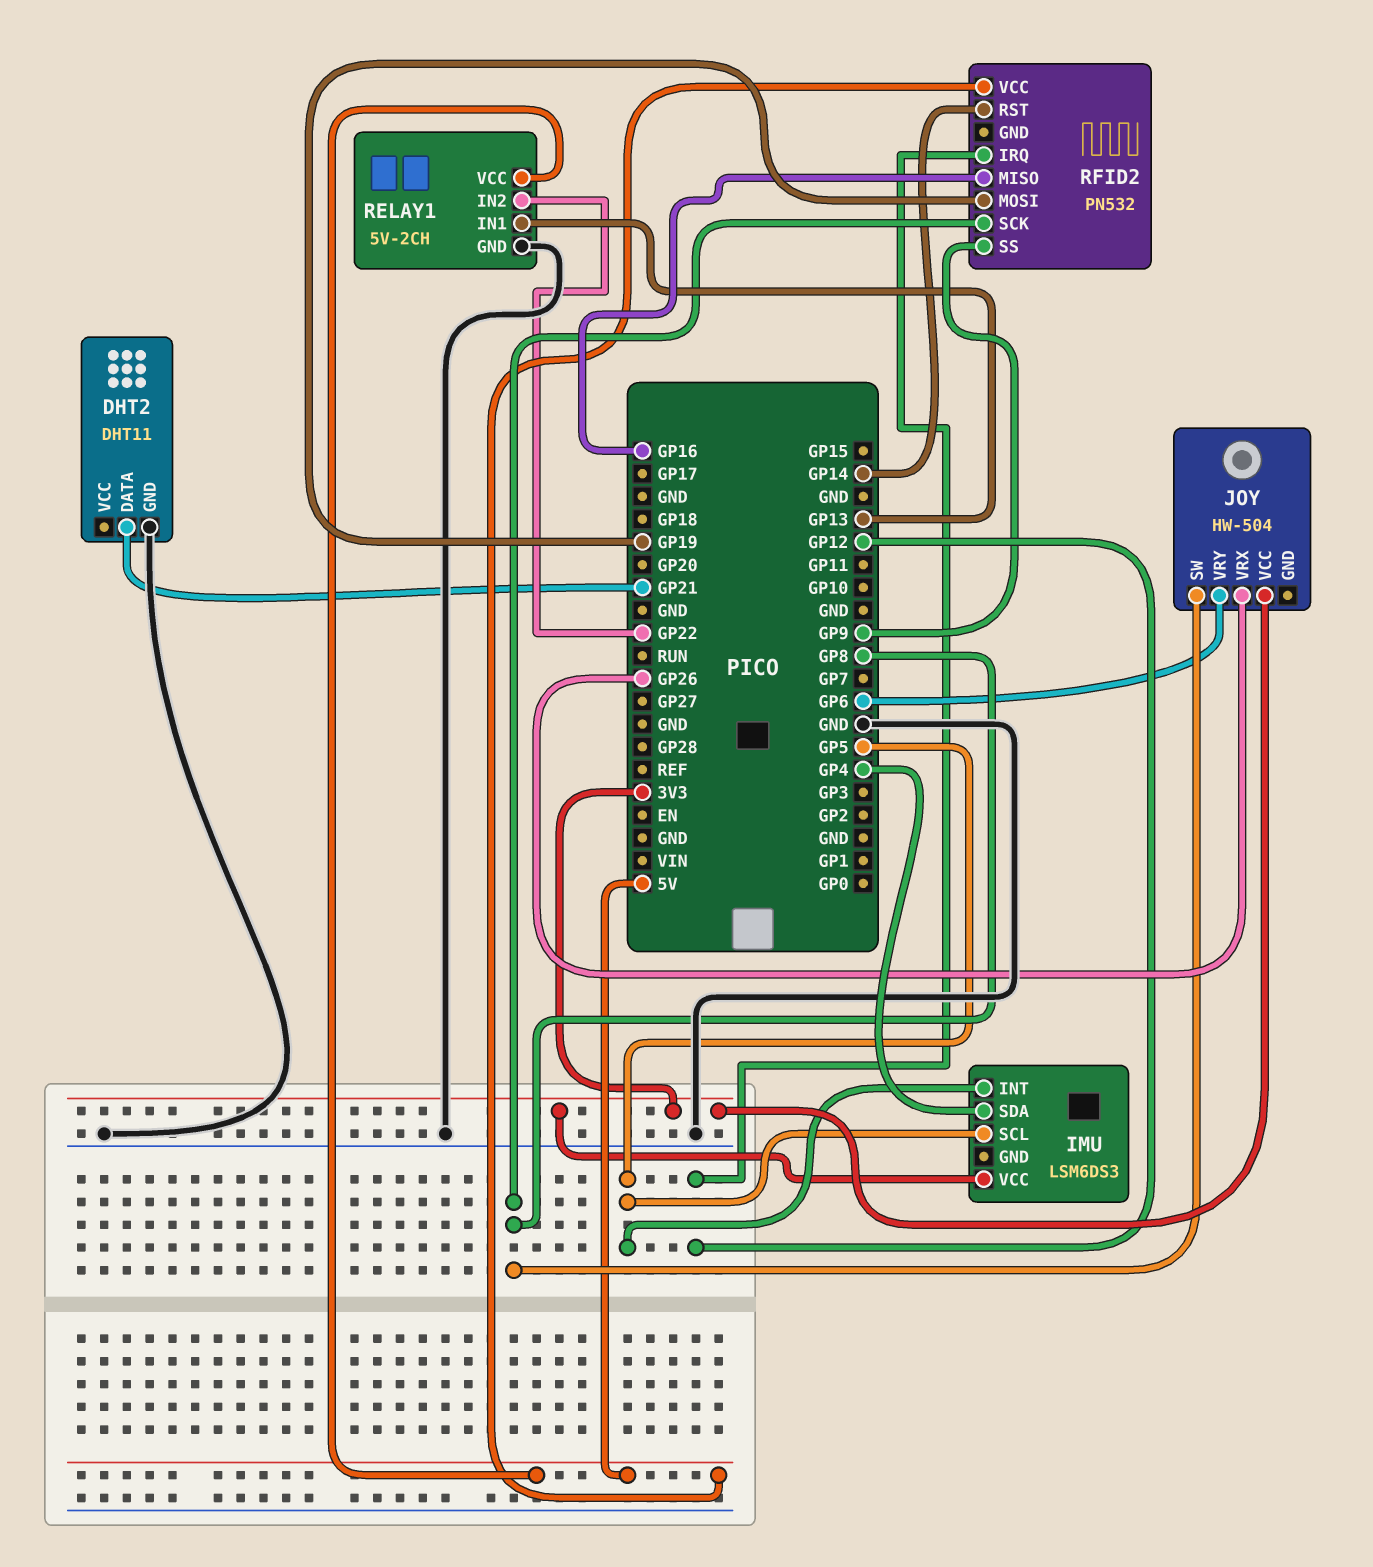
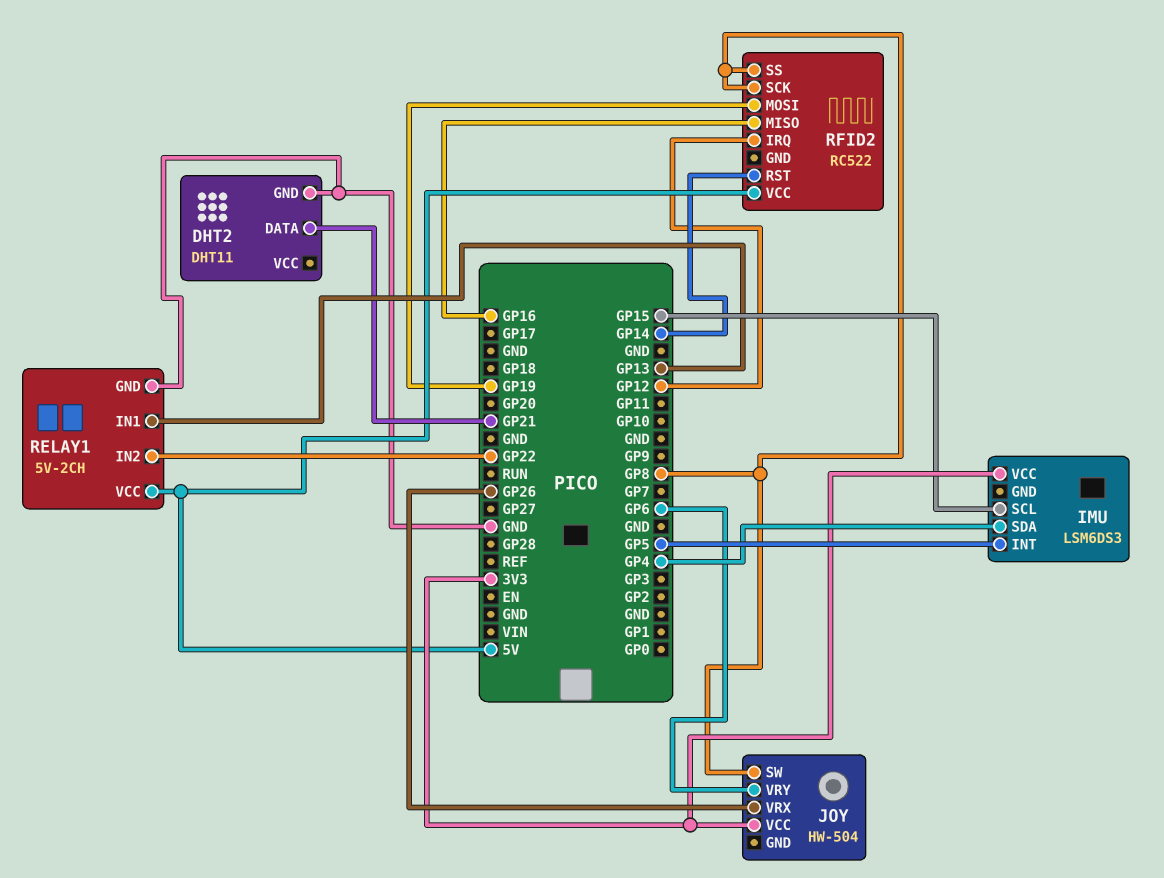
IMU pin SCL: GP5 -> GP15
RFID2: PN532 -> RC522
RFID2 pin SS: GP9 -> GP8

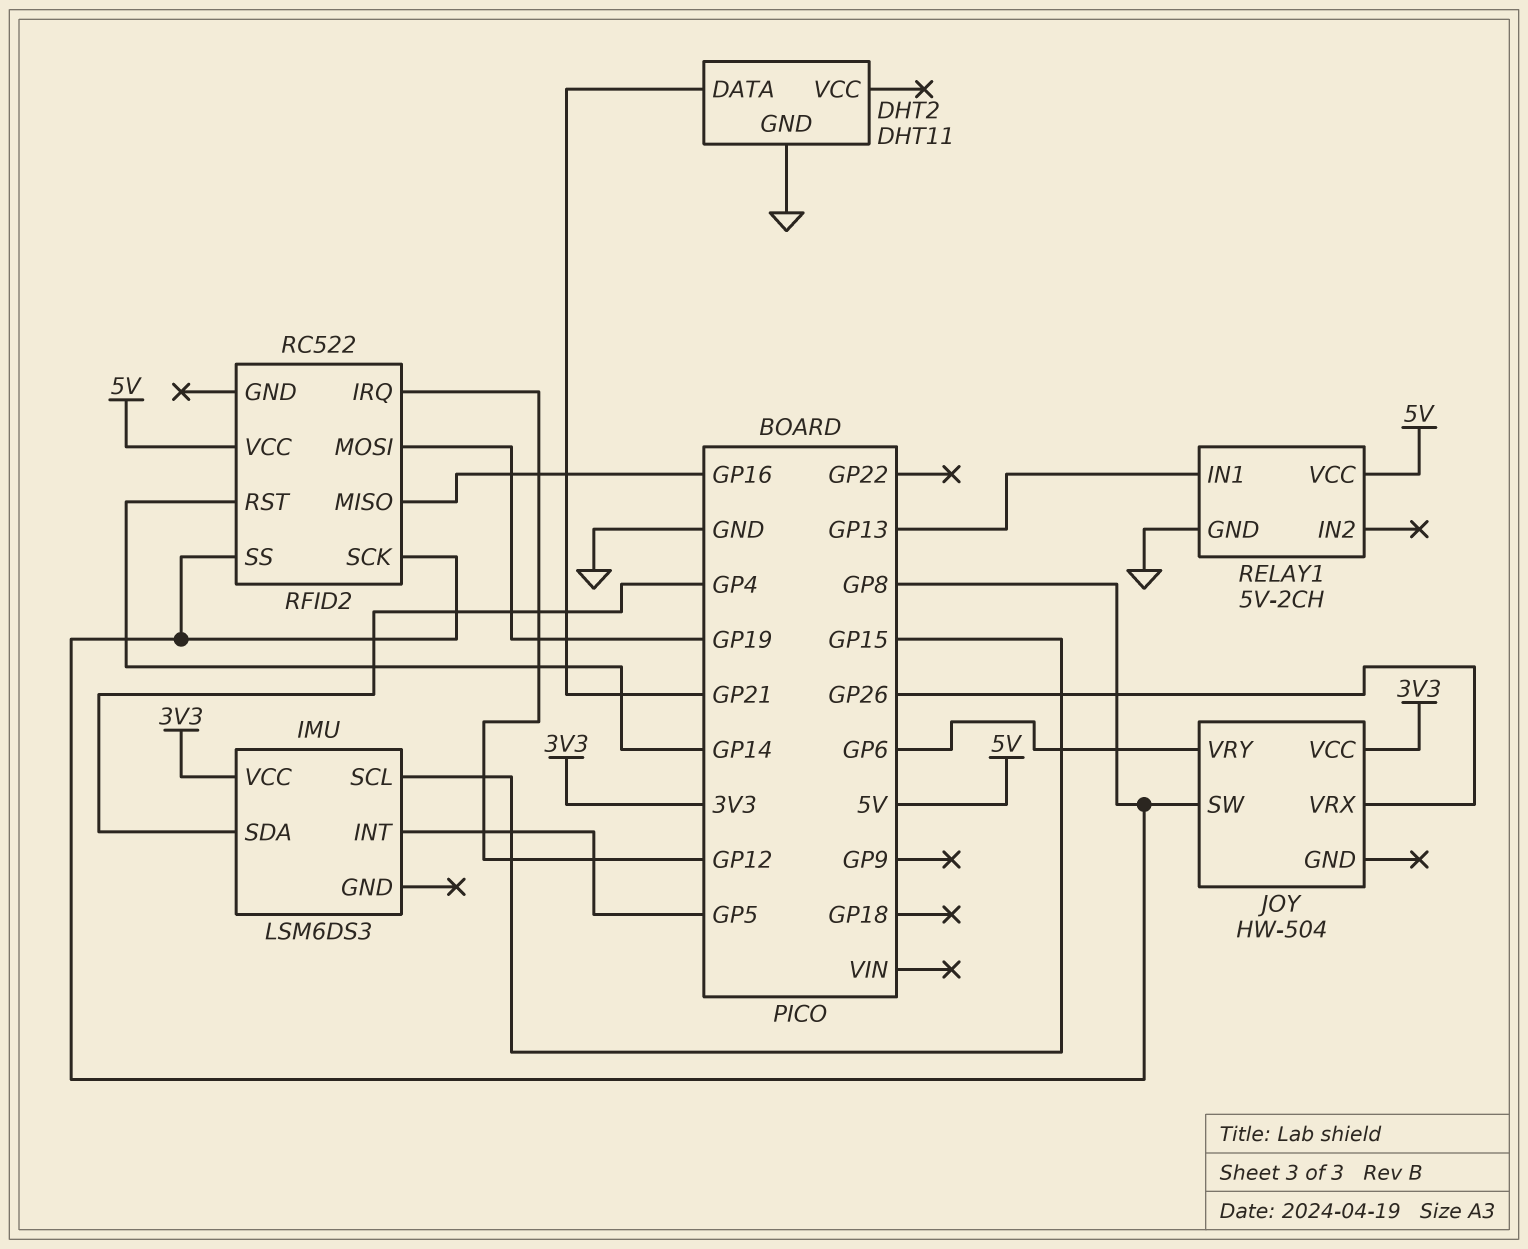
RELAY1 pin IN2: GP22 -> none

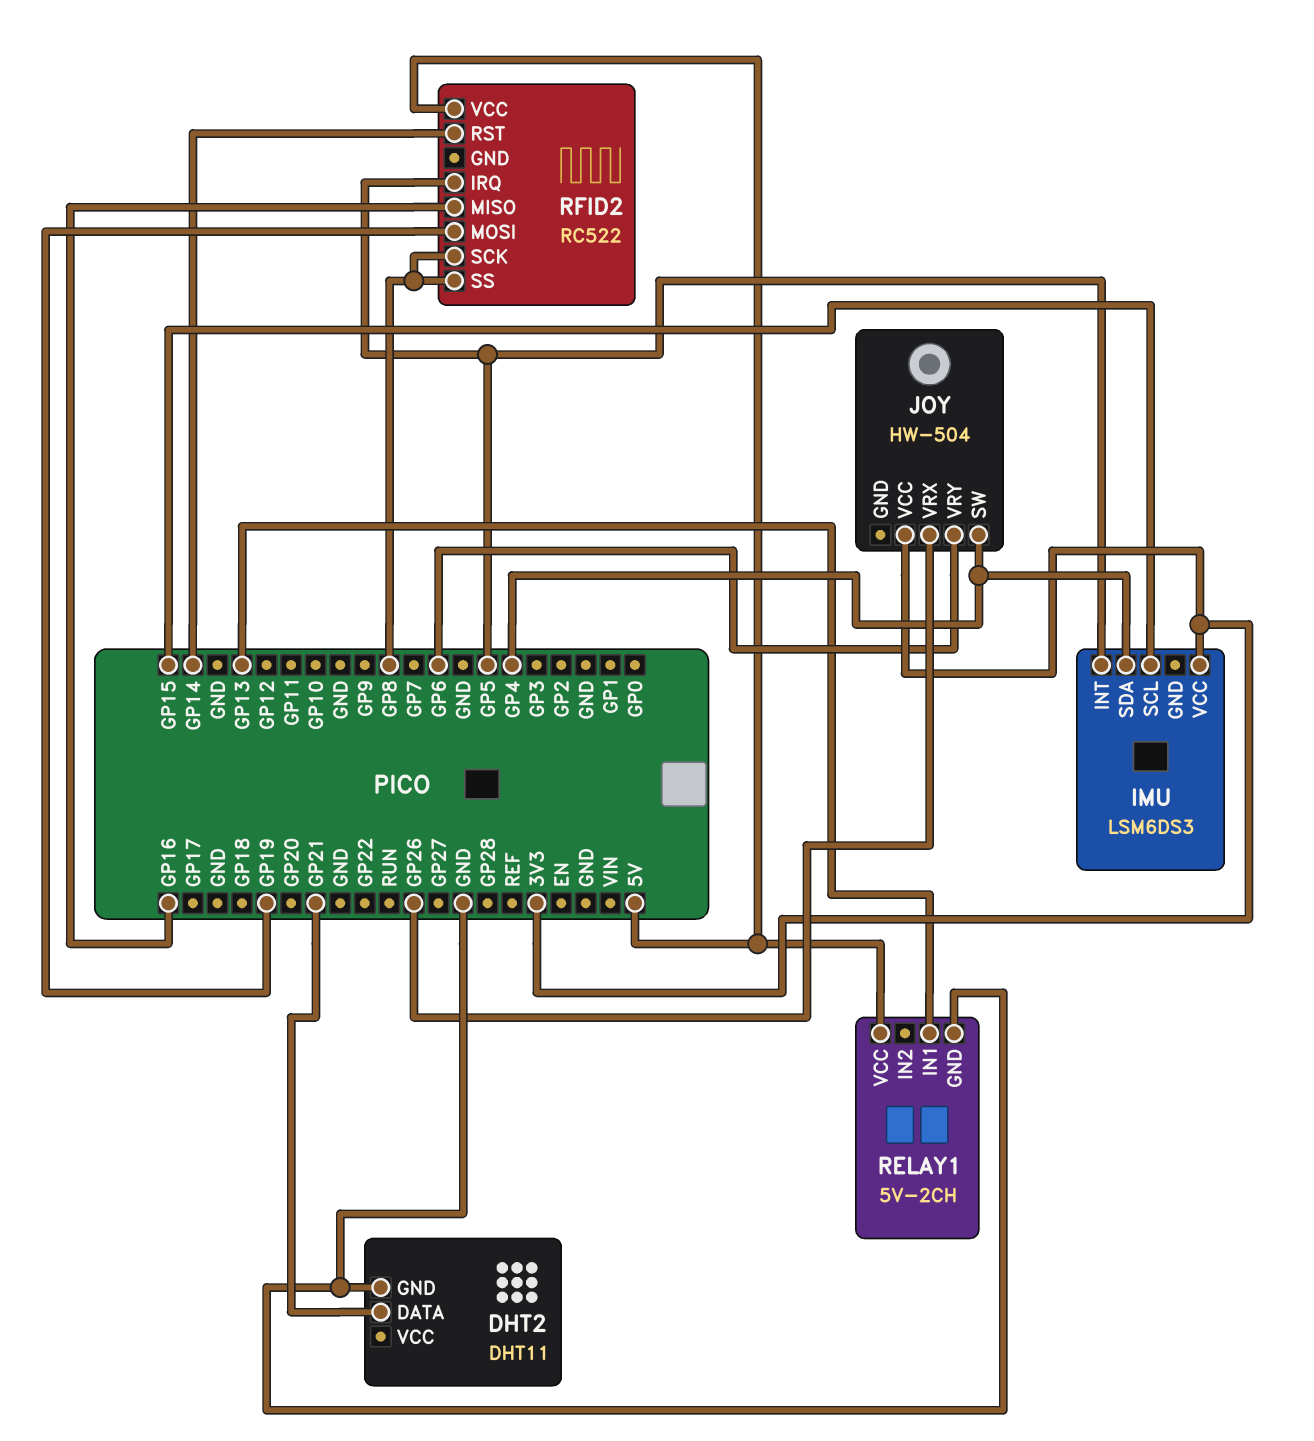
JOY pin SW: GP8 -> GP4
RFID2 pin IRQ: GP12 -> GP5

